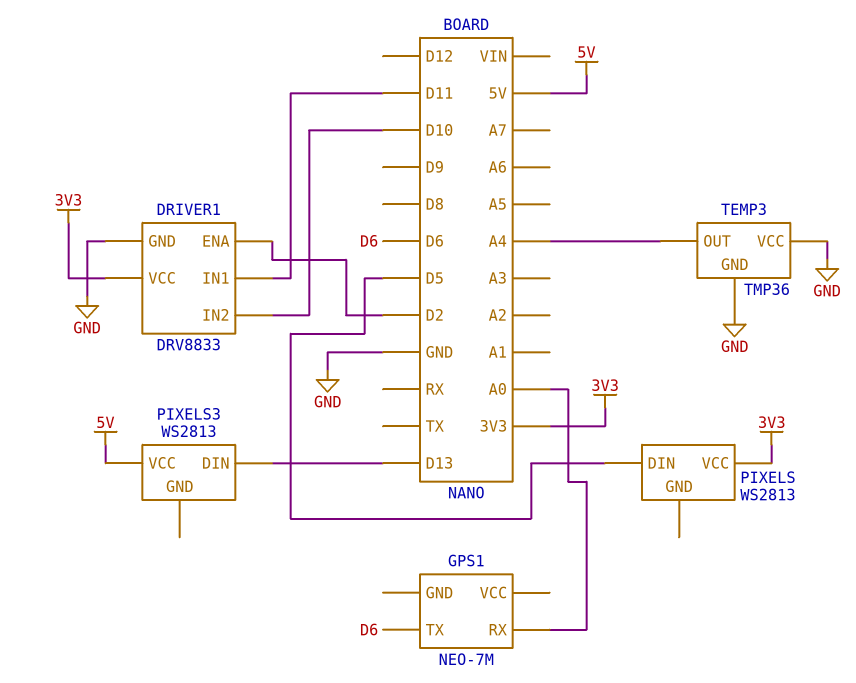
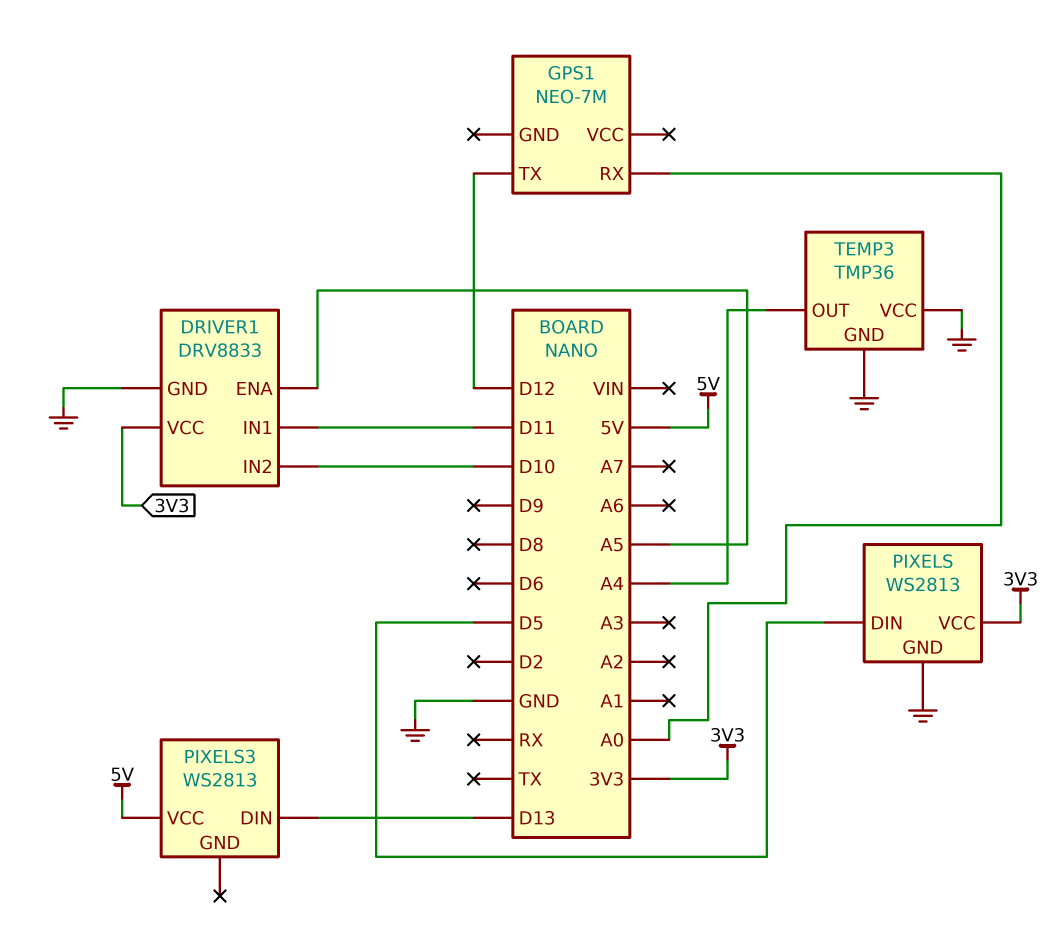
DRIVER1 pin ENA: D2 -> A5
GPS1 pin TX: D6 -> D12
PIXELS pin GND: none -> GND

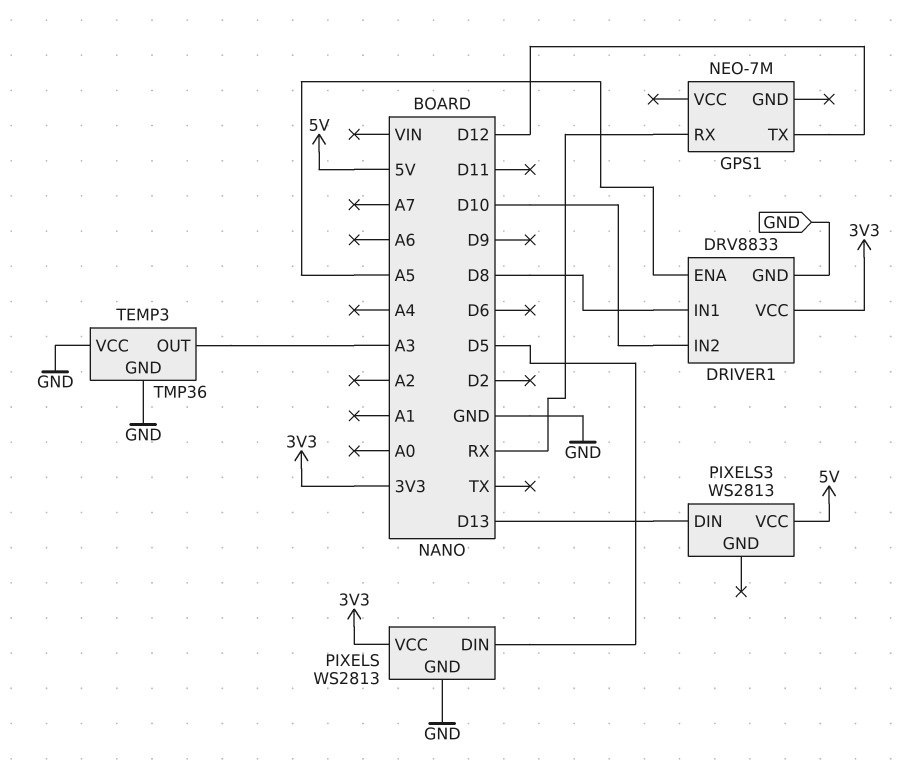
DRIVER1 pin IN1: D11 -> D8
GPS1 pin RX: A0 -> RX
TEMP3 pin OUT: A4 -> A3

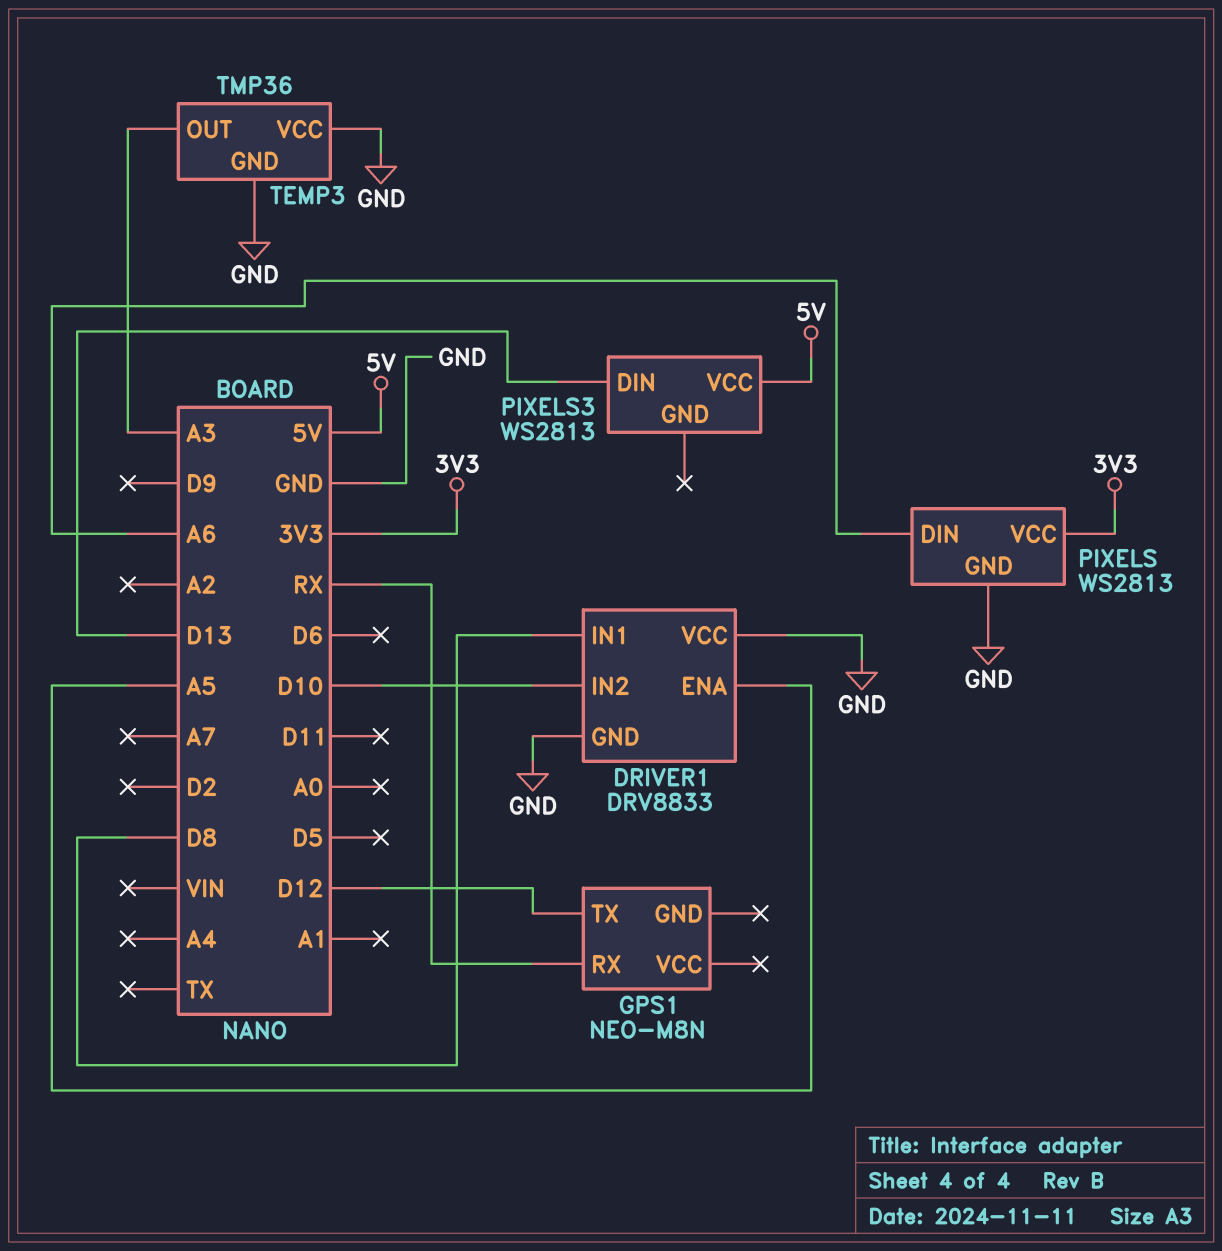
DRIVER1 pin VCC: 3V3 -> GND
GPS1: NEO-7M -> NEO-M8N
PIXELS pin DIN: D5 -> A6

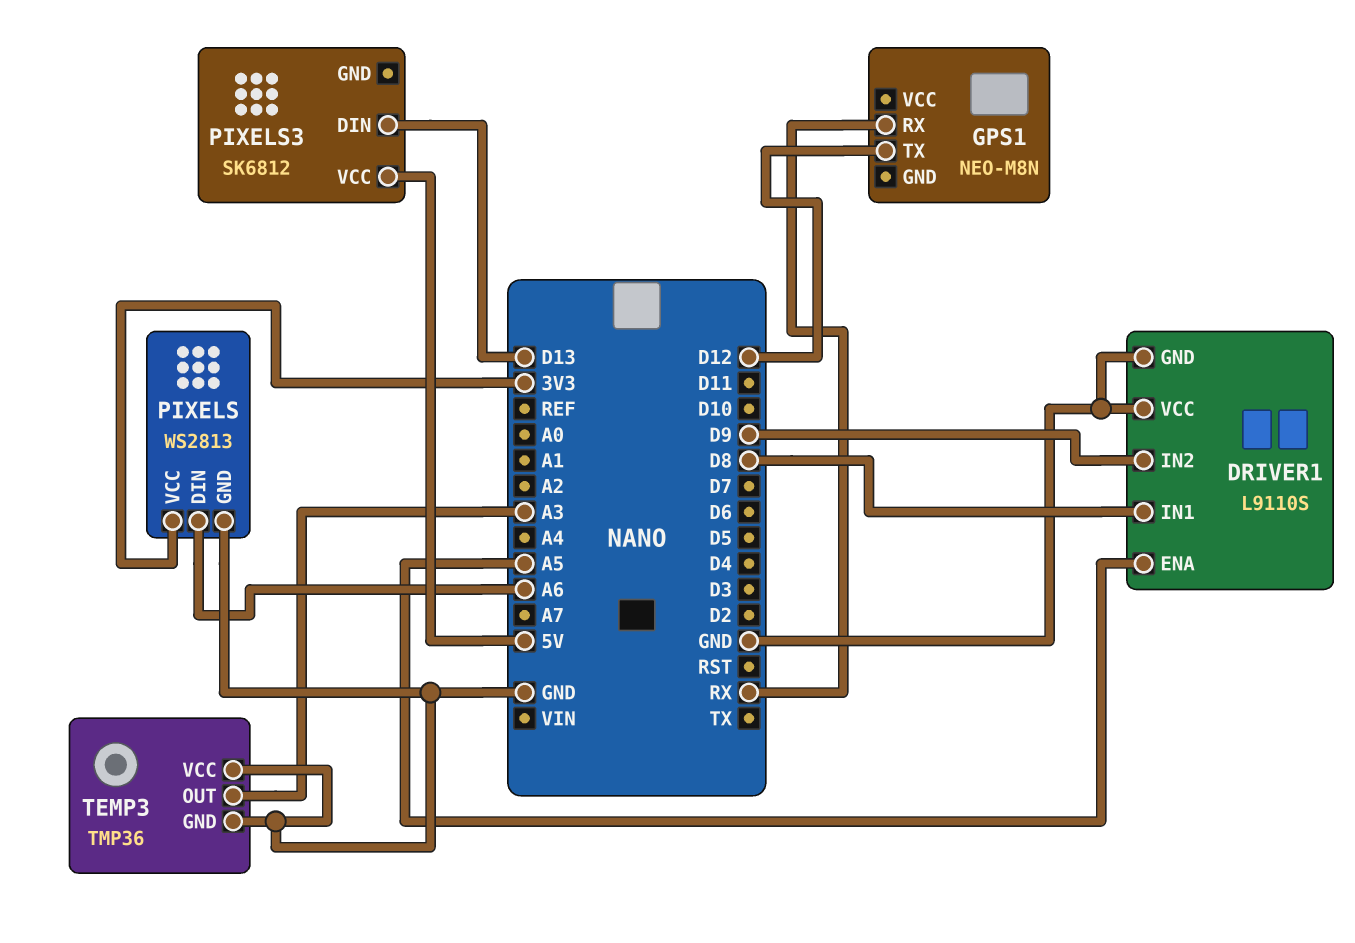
DRIVER1: DRV8833 -> L9110S
DRIVER1 pin IN2: D10 -> D9
PIXELS3: WS2813 -> SK6812

